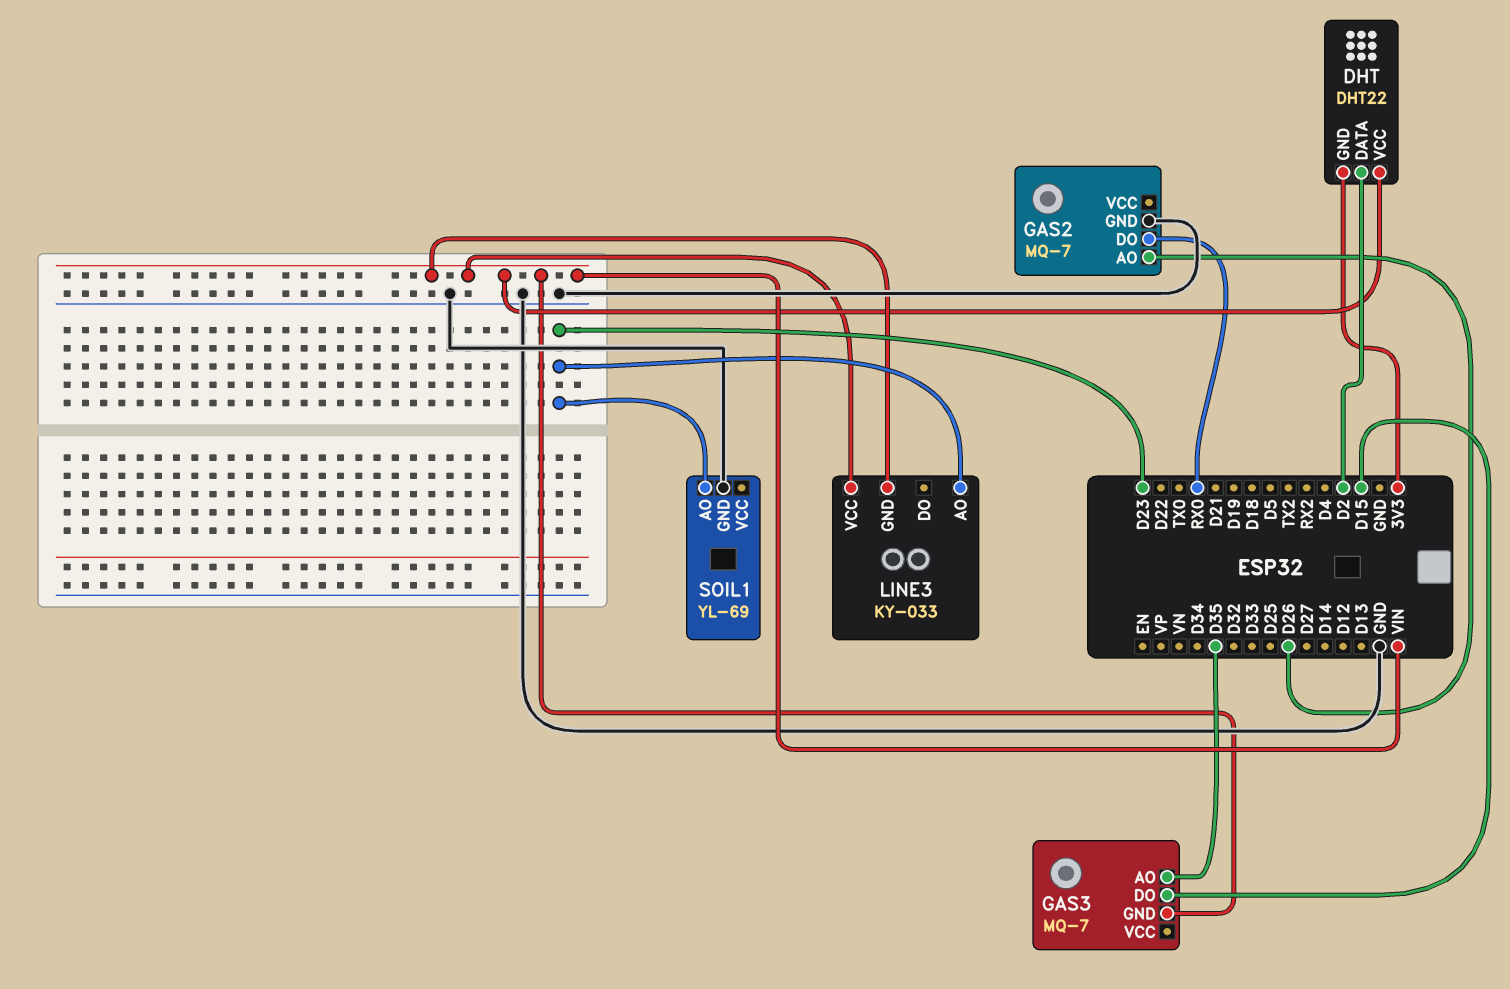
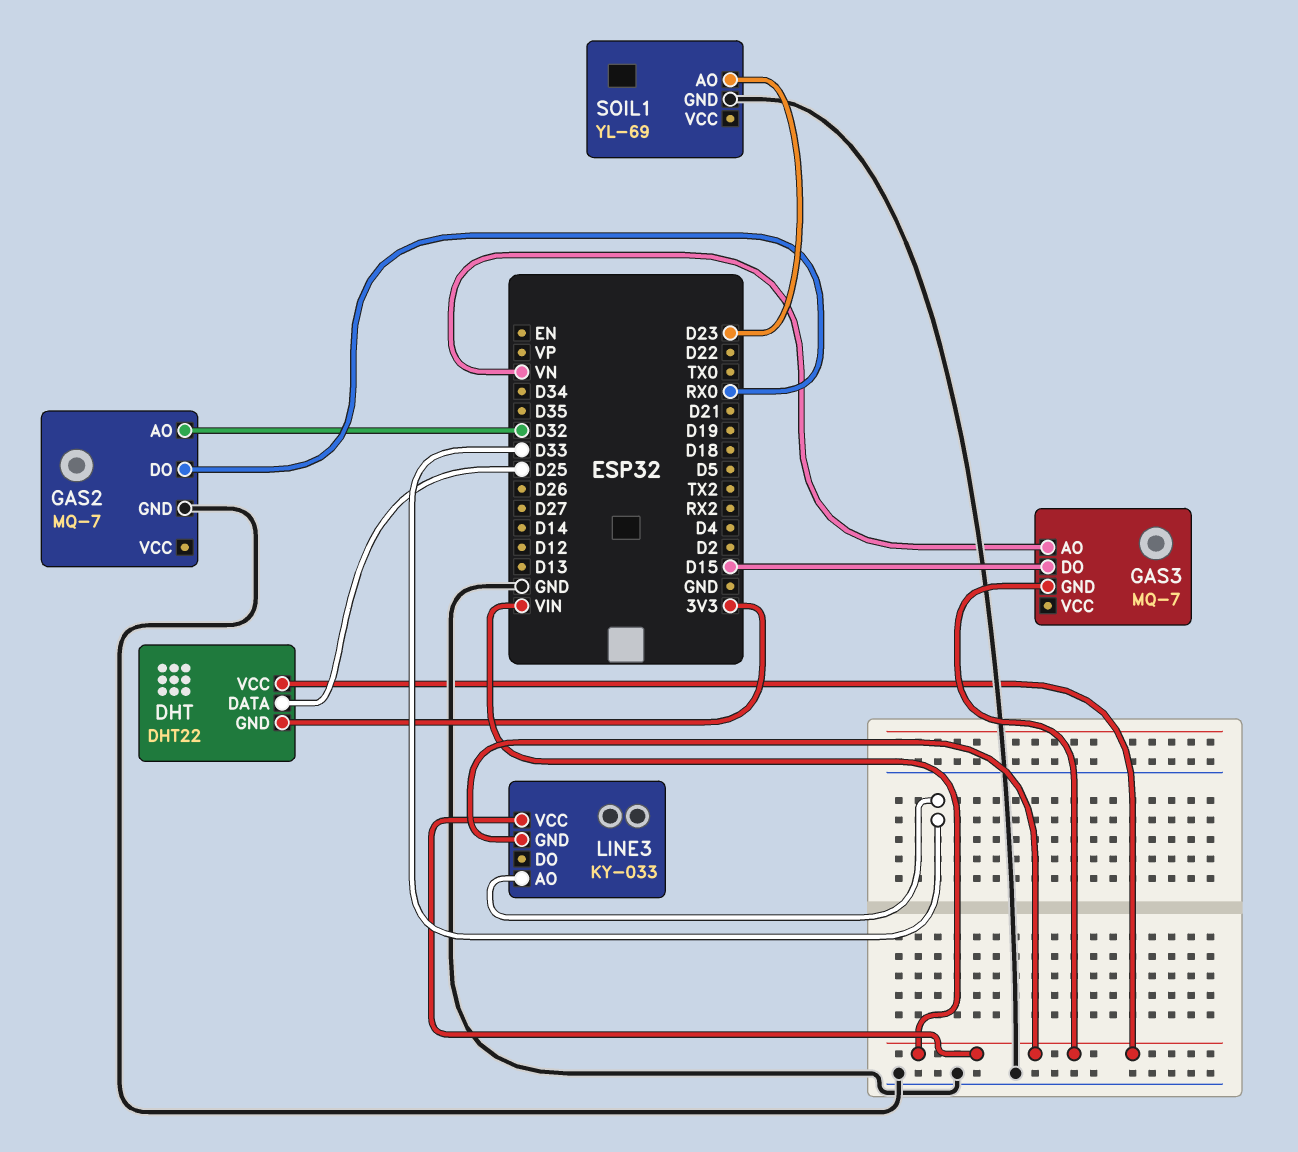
DHT pin DATA: D2 -> D25
GAS2 pin AO: D26 -> D32
GAS3 pin AO: D35 -> VN
LINE3 pin AO: D23 -> D33

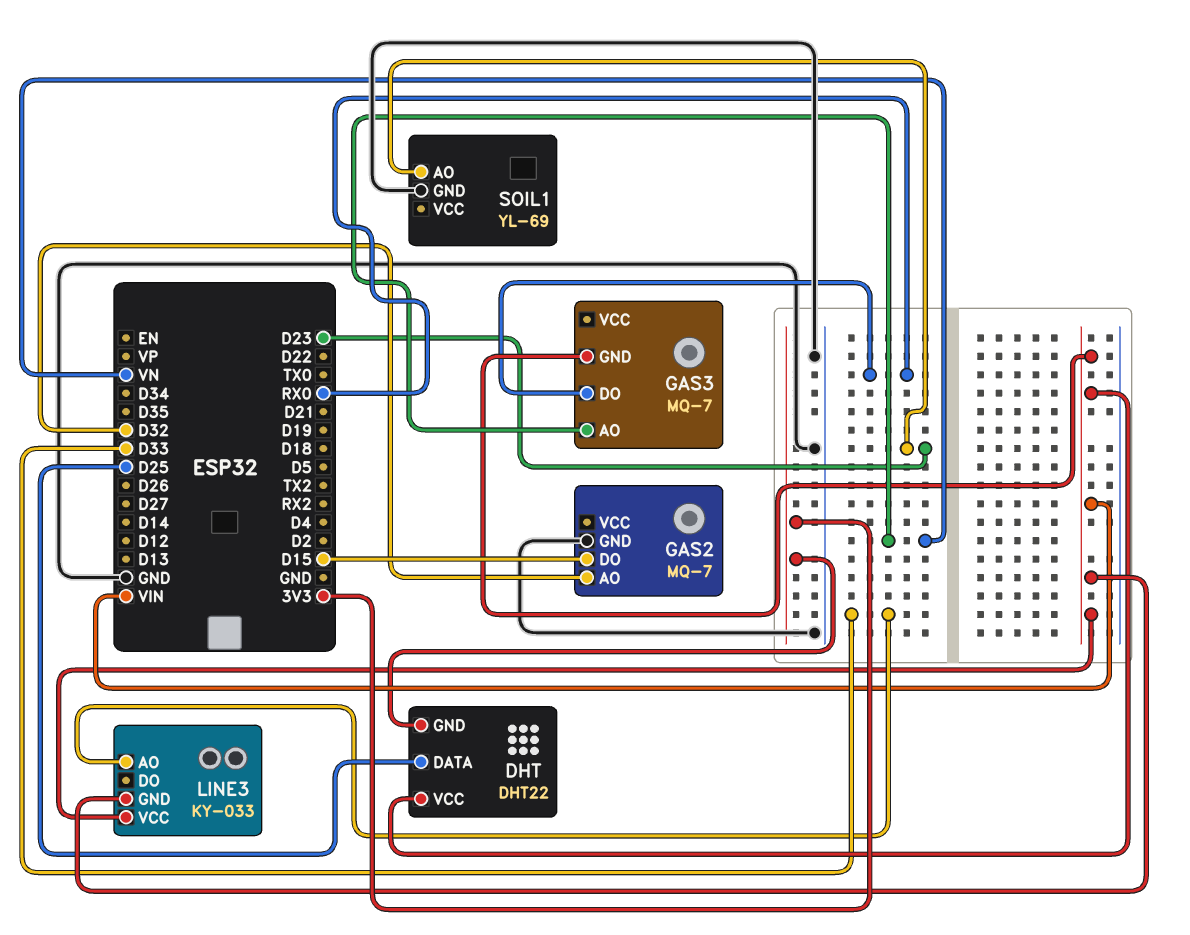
GAS2 pin DO: RX0 -> D15
GAS3 pin DO: D15 -> RX0

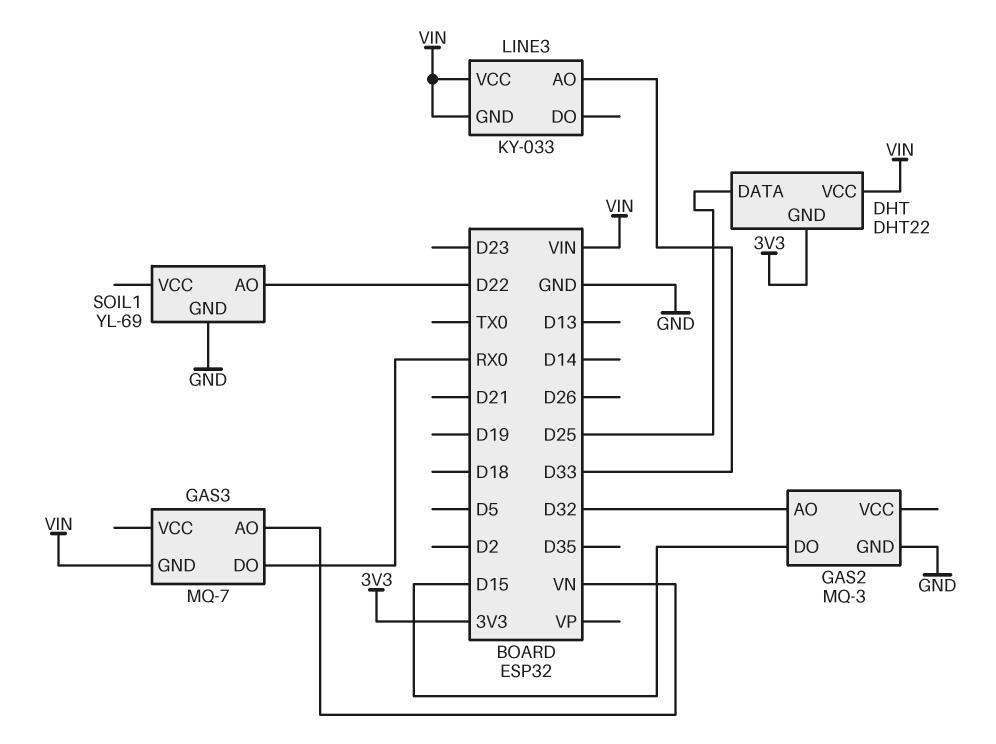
GAS2: MQ-7 -> MQ-3
SOIL1 pin AO: D23 -> D22

